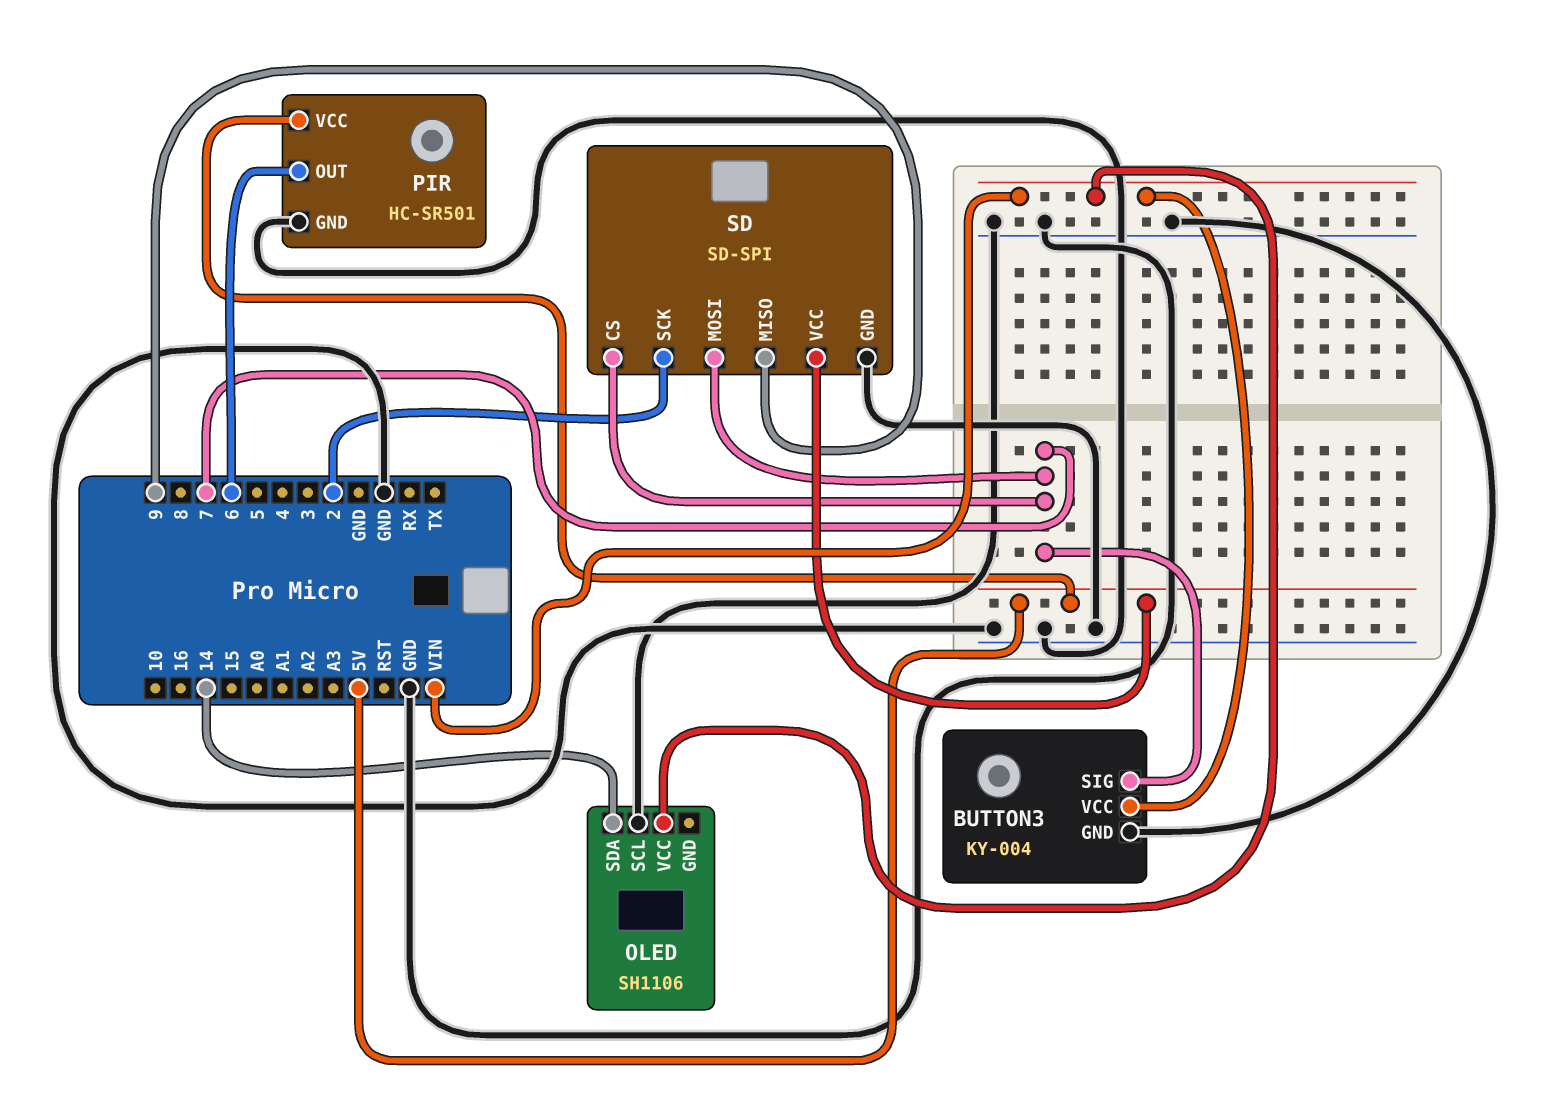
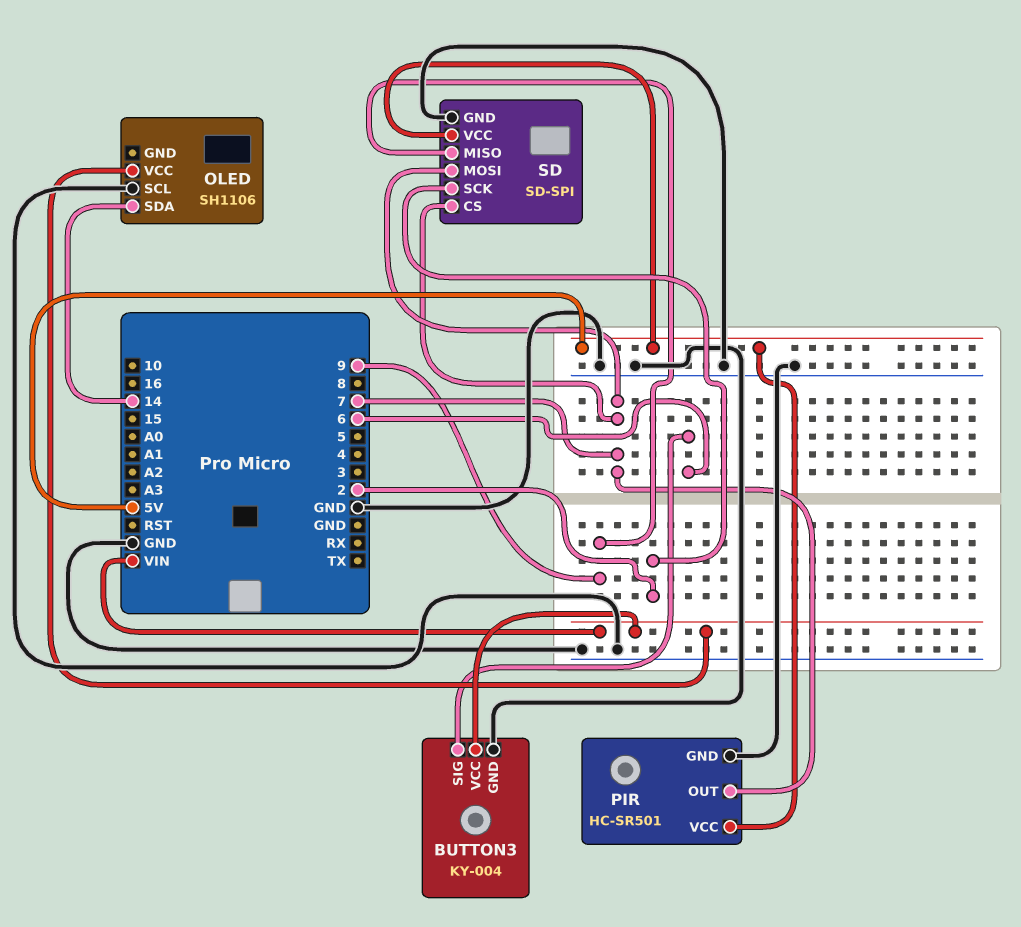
BUTTON3 pin SIG: 7 -> 6
PIR pin OUT: 6 -> 7

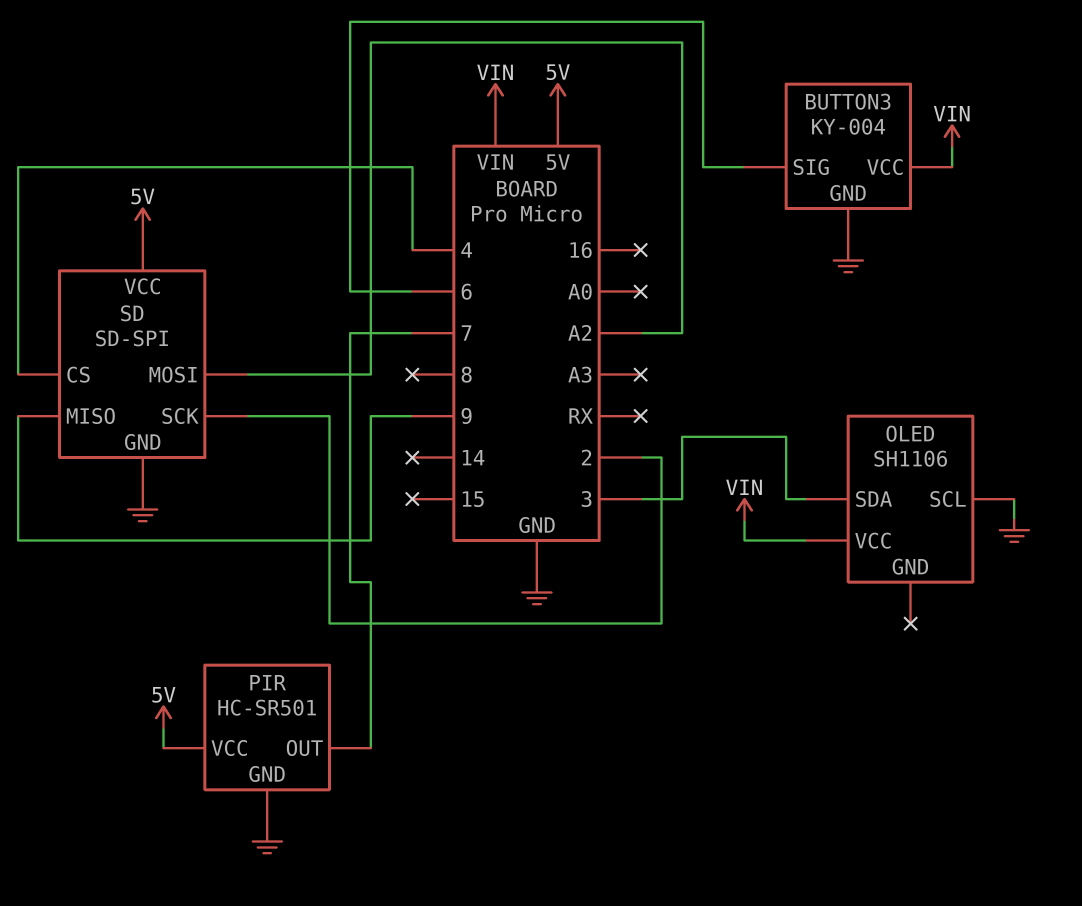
OLED pin SDA: 14 -> 3
SD pin CS: 7 -> 4
SD pin MOSI: 7 -> A2

